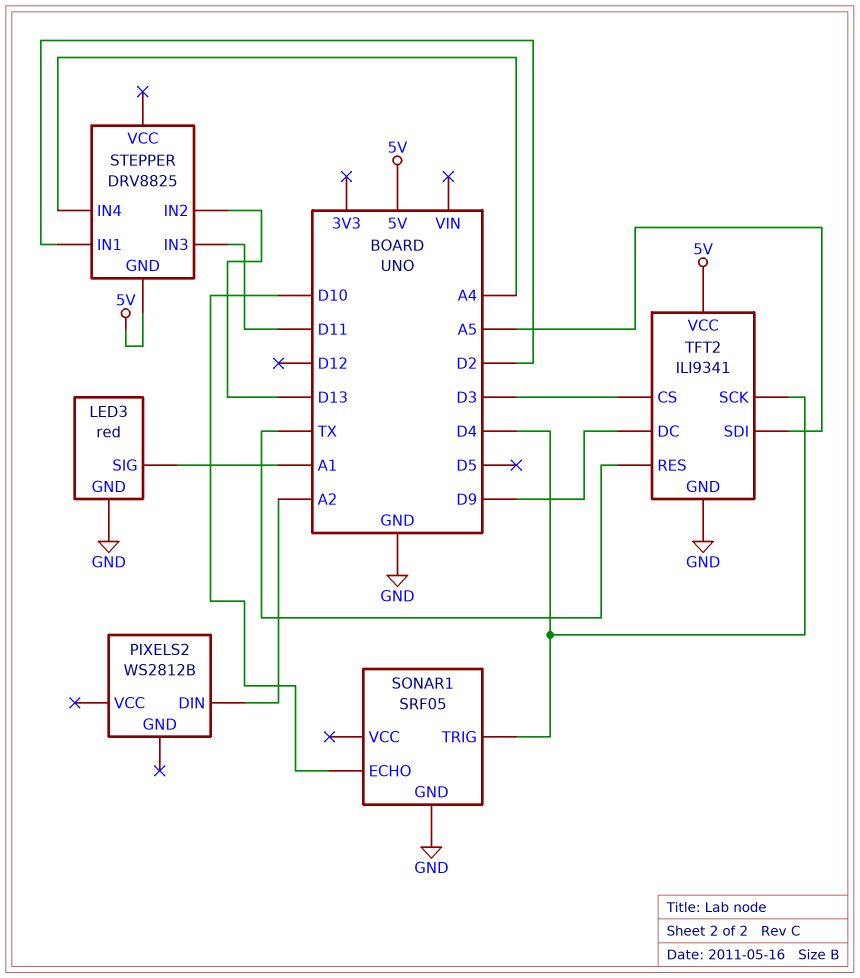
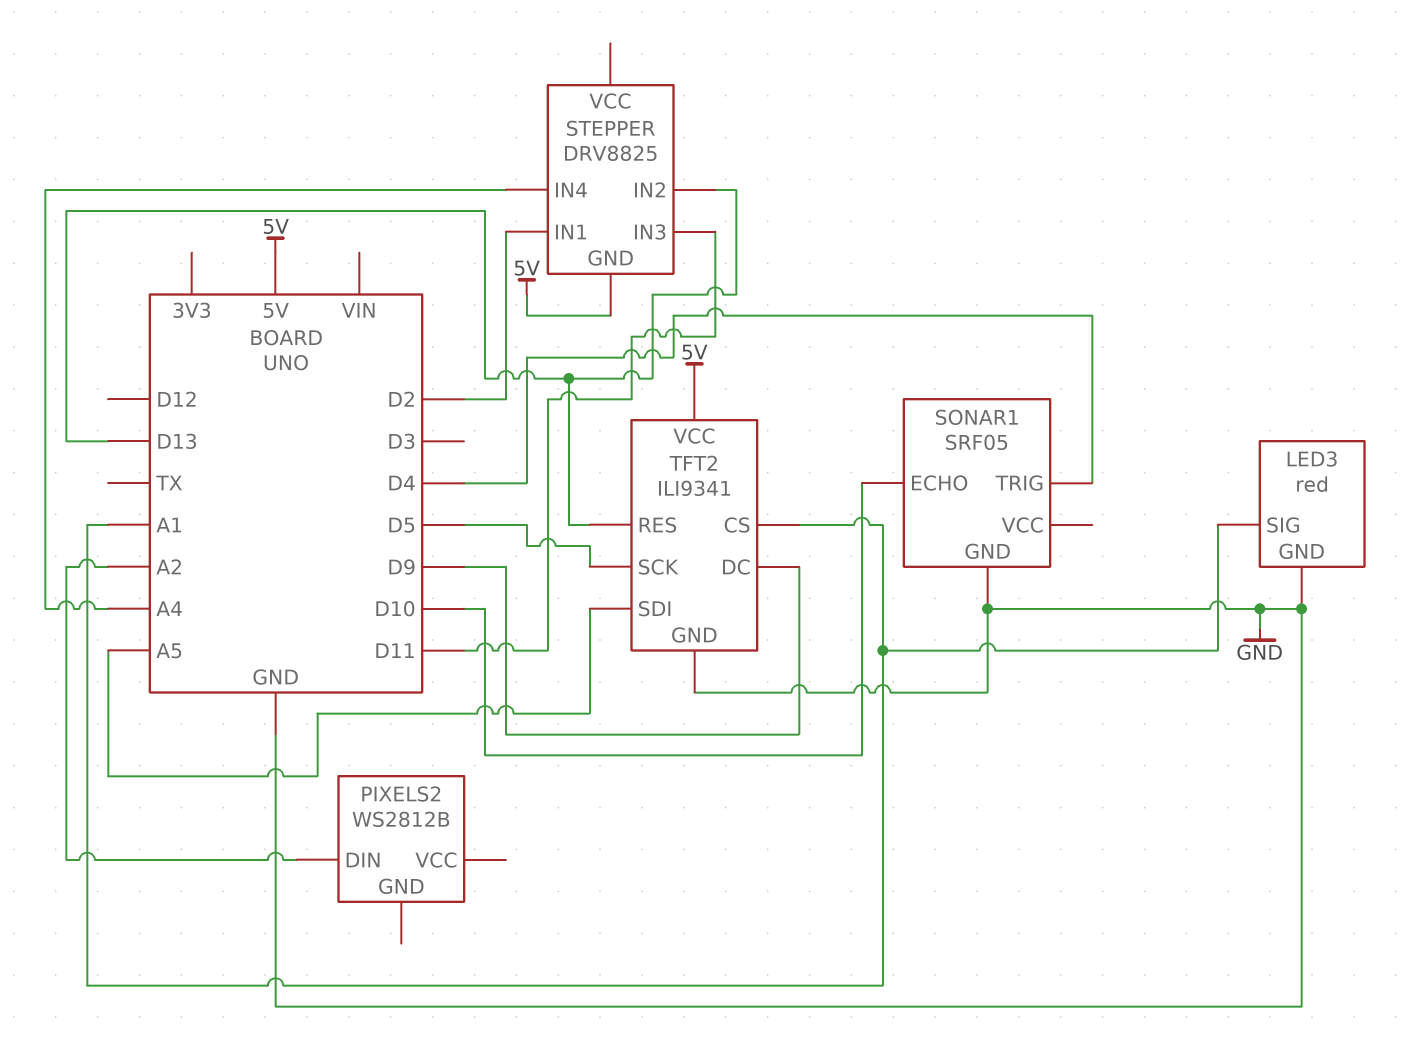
TFT2 pin CS: D3 -> A1
TFT2 pin RES: TX -> D13
TFT2 pin SCK: D4 -> D5

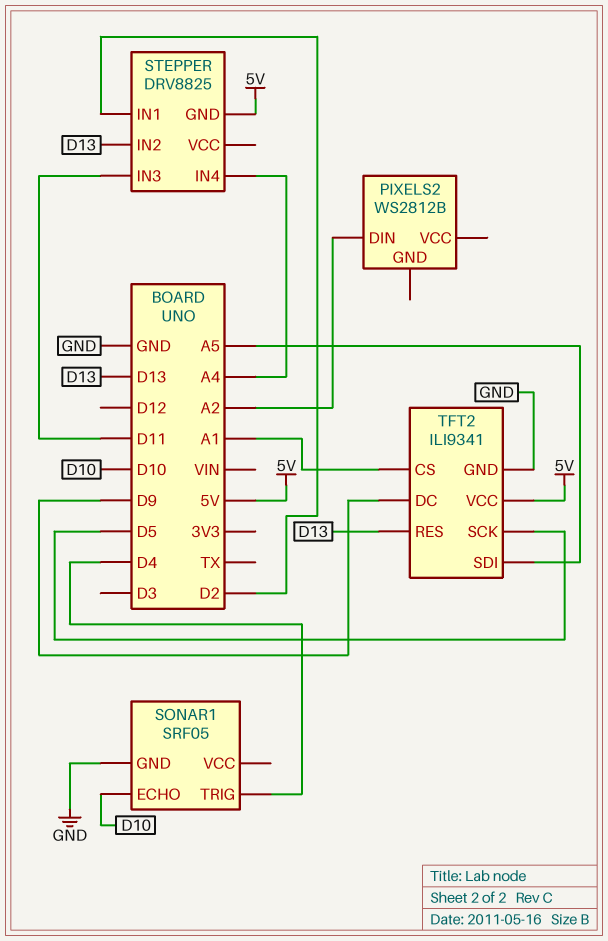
LED3: red -> none
LED3 pin GND: GND -> none
LED3 pin SIG: A1 -> none

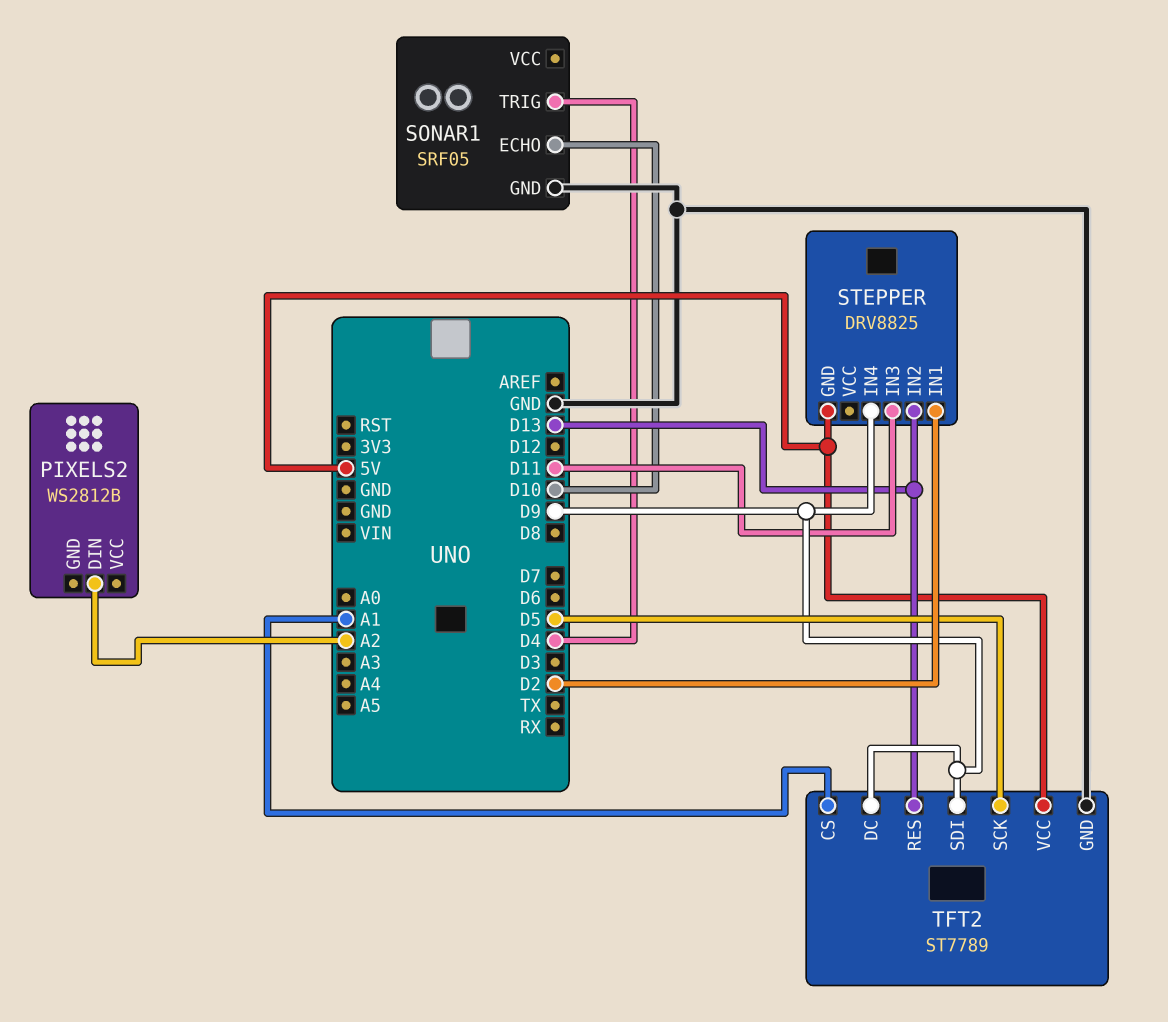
STEPPER pin IN4: A4 -> D9
TFT2: ILI9341 -> ST7789
TFT2 pin SDI: A5 -> D9

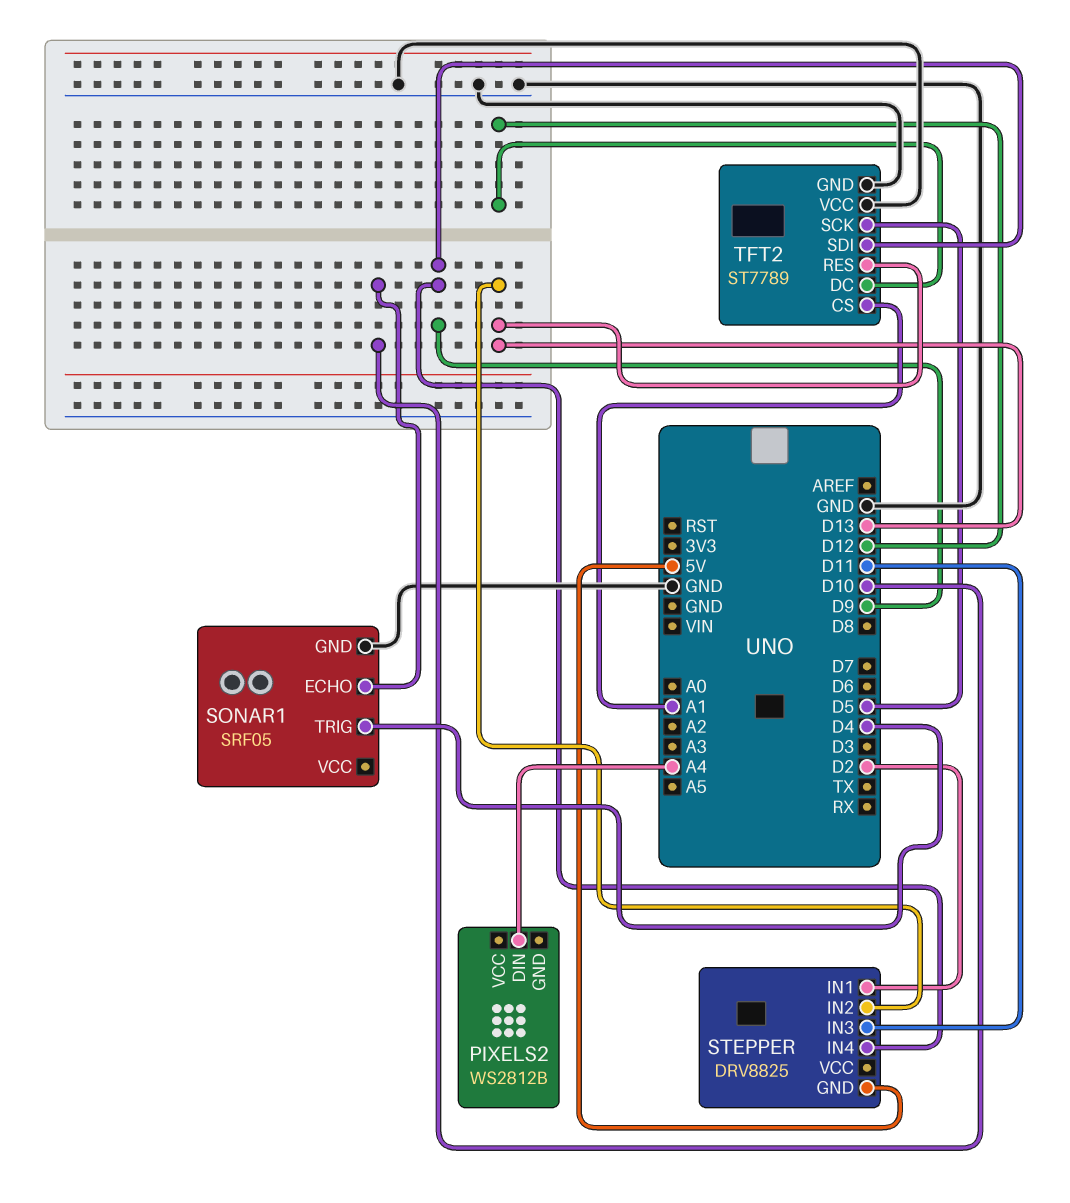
PIXELS2 pin DIN: A2 -> A4
TFT2 pin DC: D9 -> D12
TFT2 pin VCC: 5V -> GND

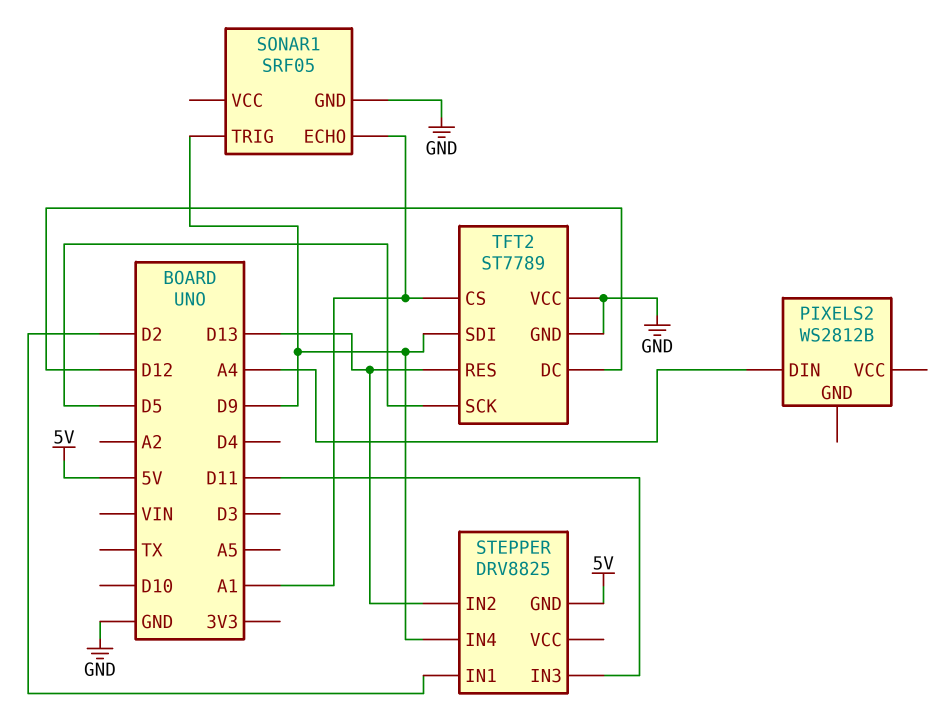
SONAR1 pin ECHO: D10 -> A1
SONAR1 pin TRIG: D4 -> D9

